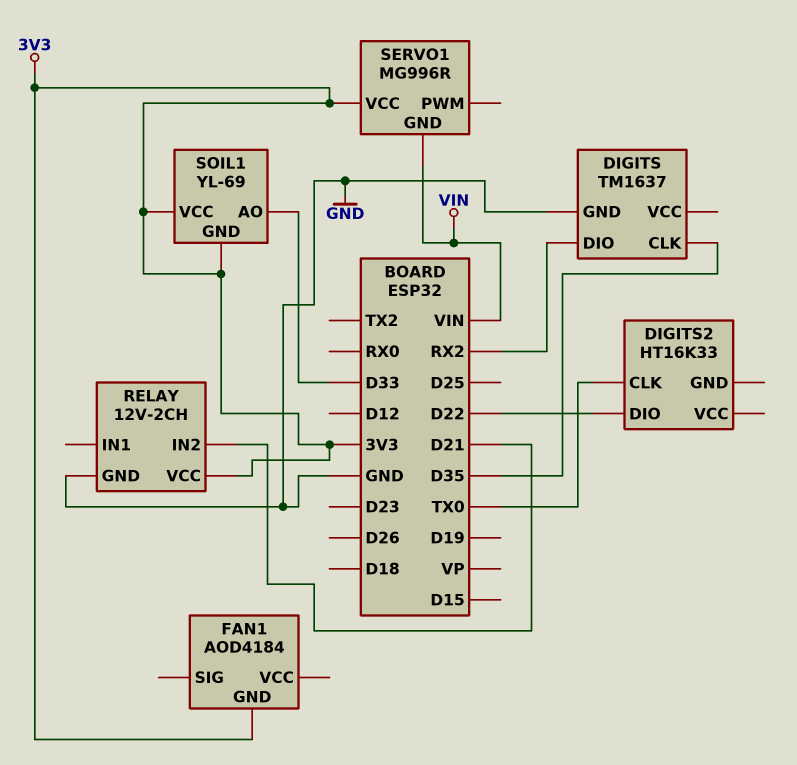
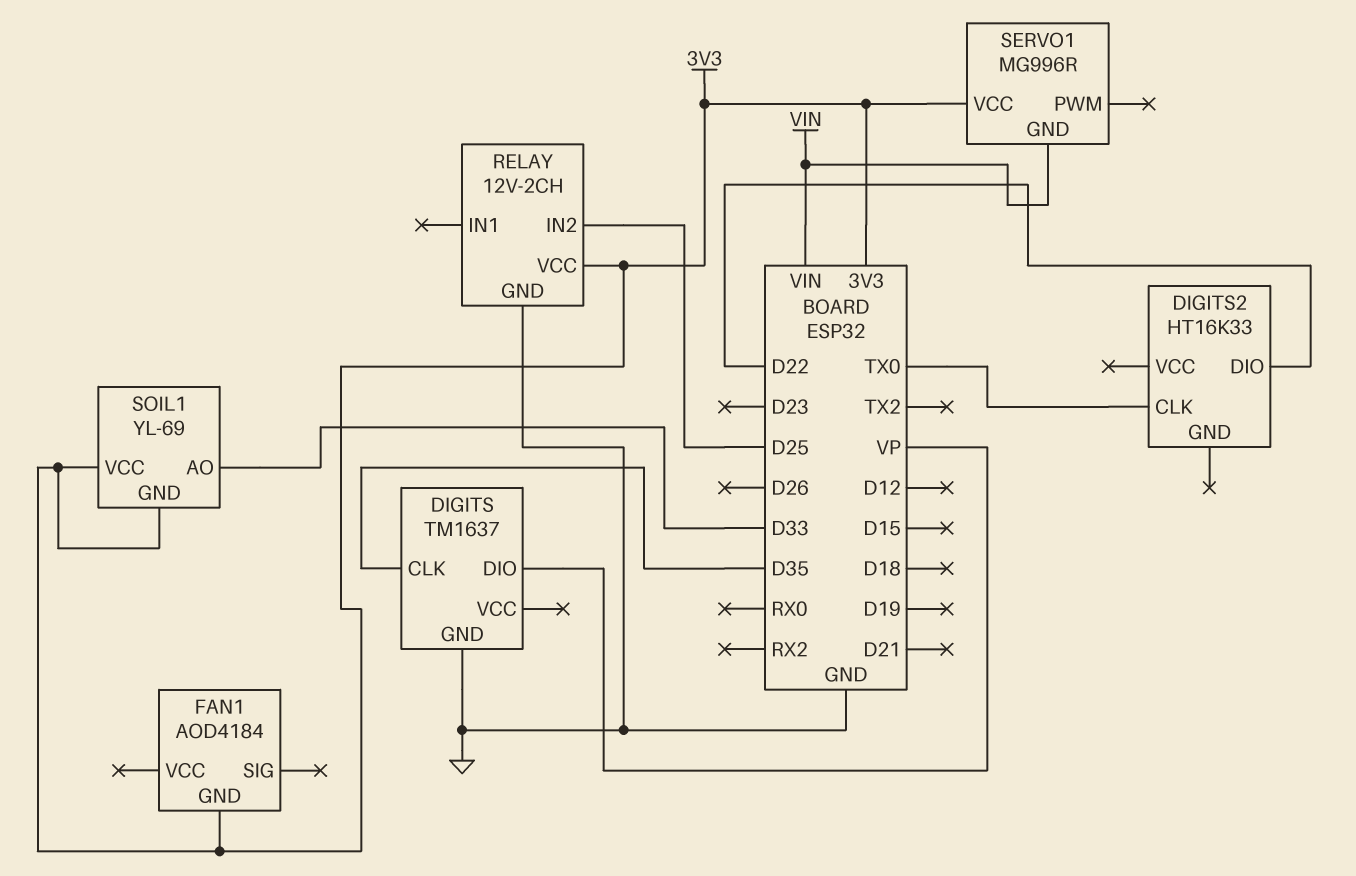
DIGITS pin DIO: RX2 -> VP
RELAY pin IN2: D21 -> D25

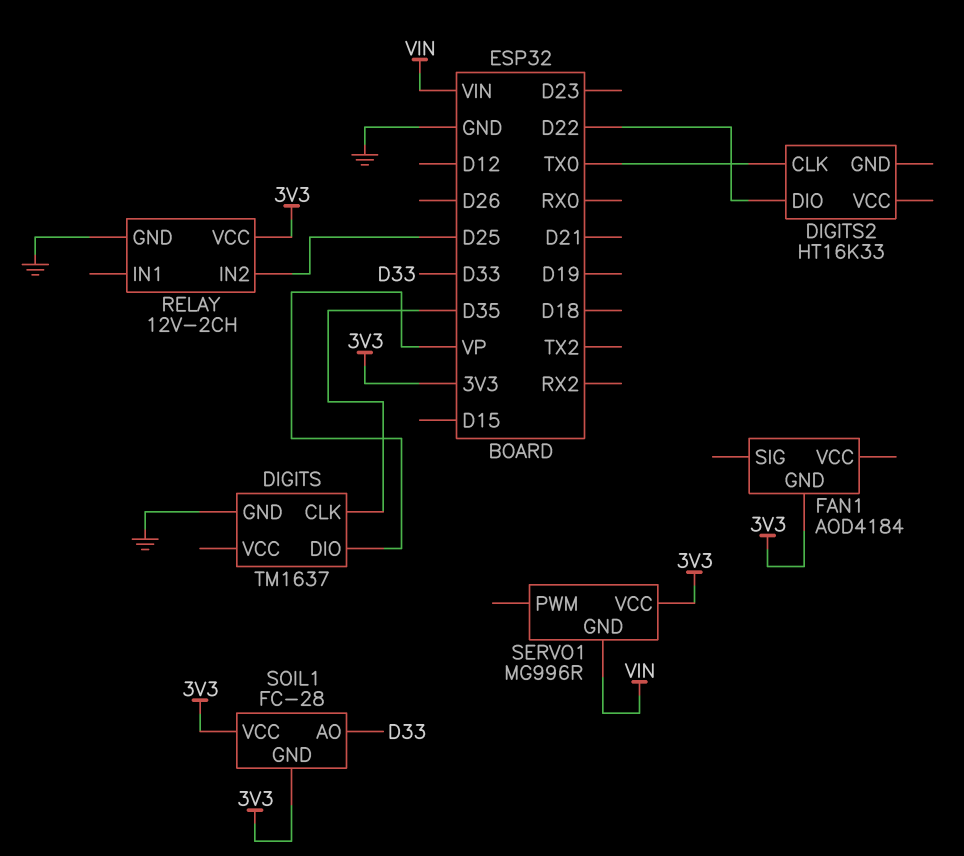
SOIL1: YL-69 -> FC-28

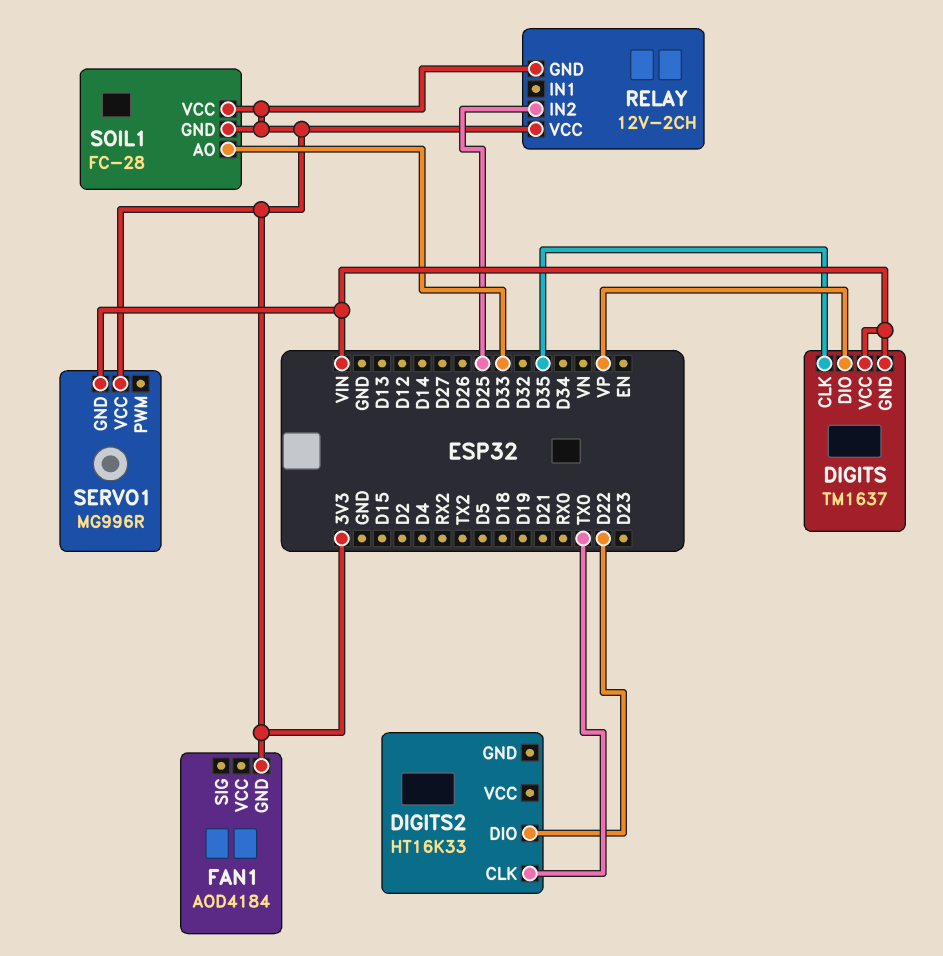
DIGITS pin GND: GND -> VIN
DIGITS pin VCC: none -> VIN
RELAY pin GND: GND -> 3V3

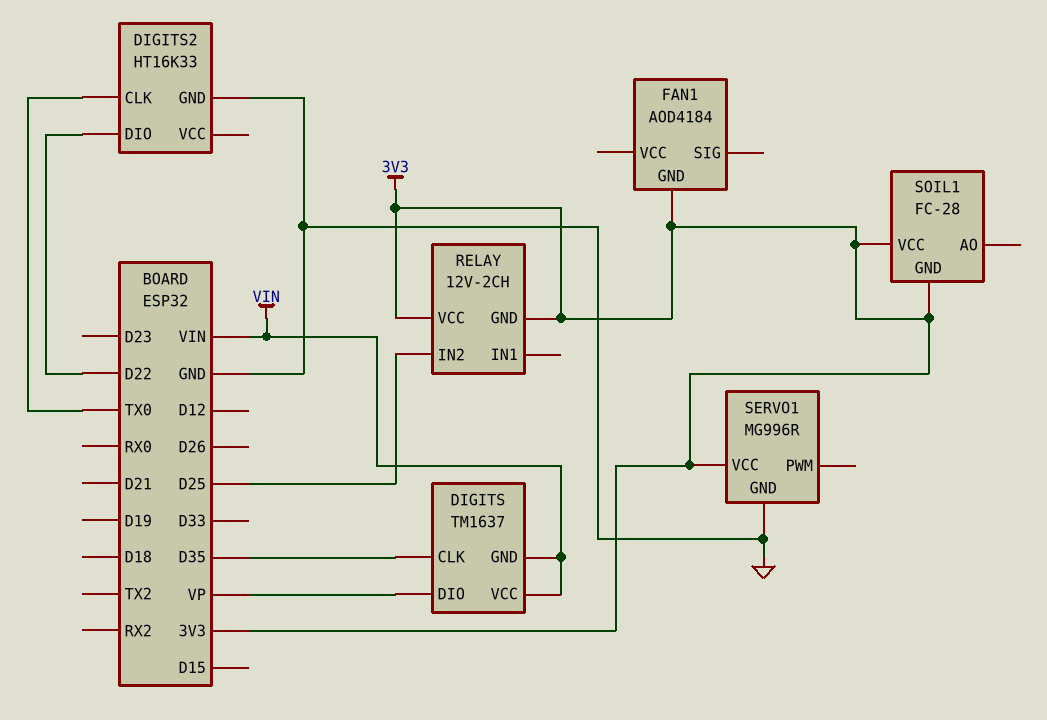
DIGITS2 pin GND: none -> GND
SERVO1 pin GND: VIN -> GND
SOIL1 pin AO: D33 -> none

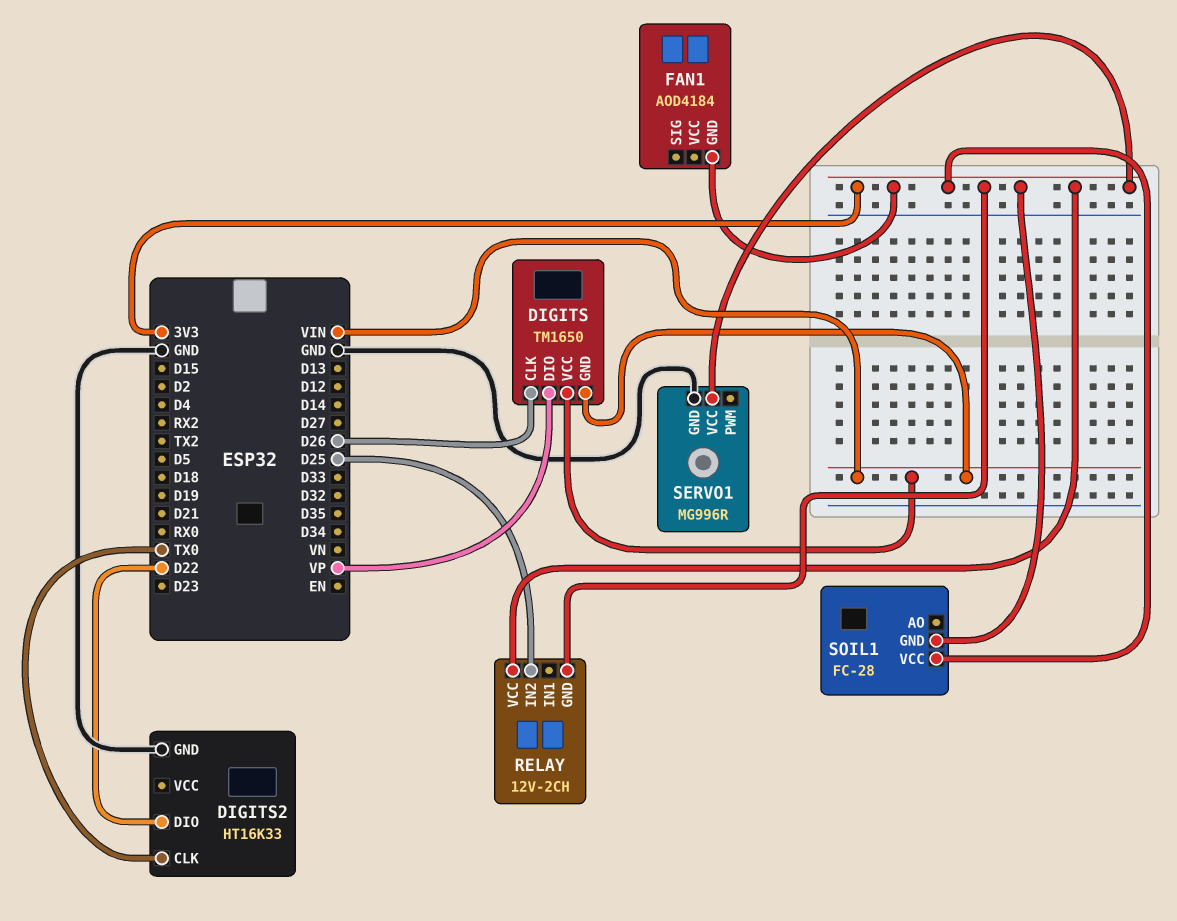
DIGITS: TM1637 -> TM1650
DIGITS pin CLK: D35 -> D26

